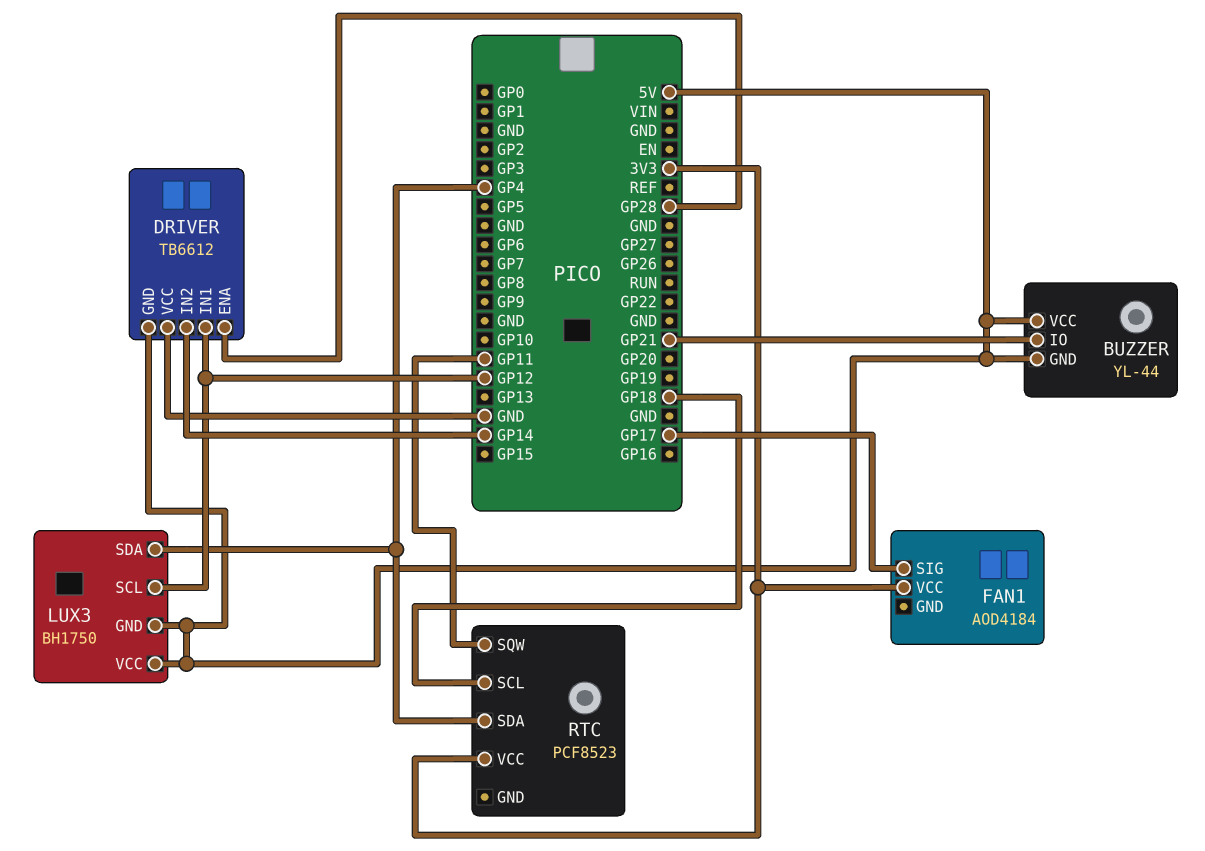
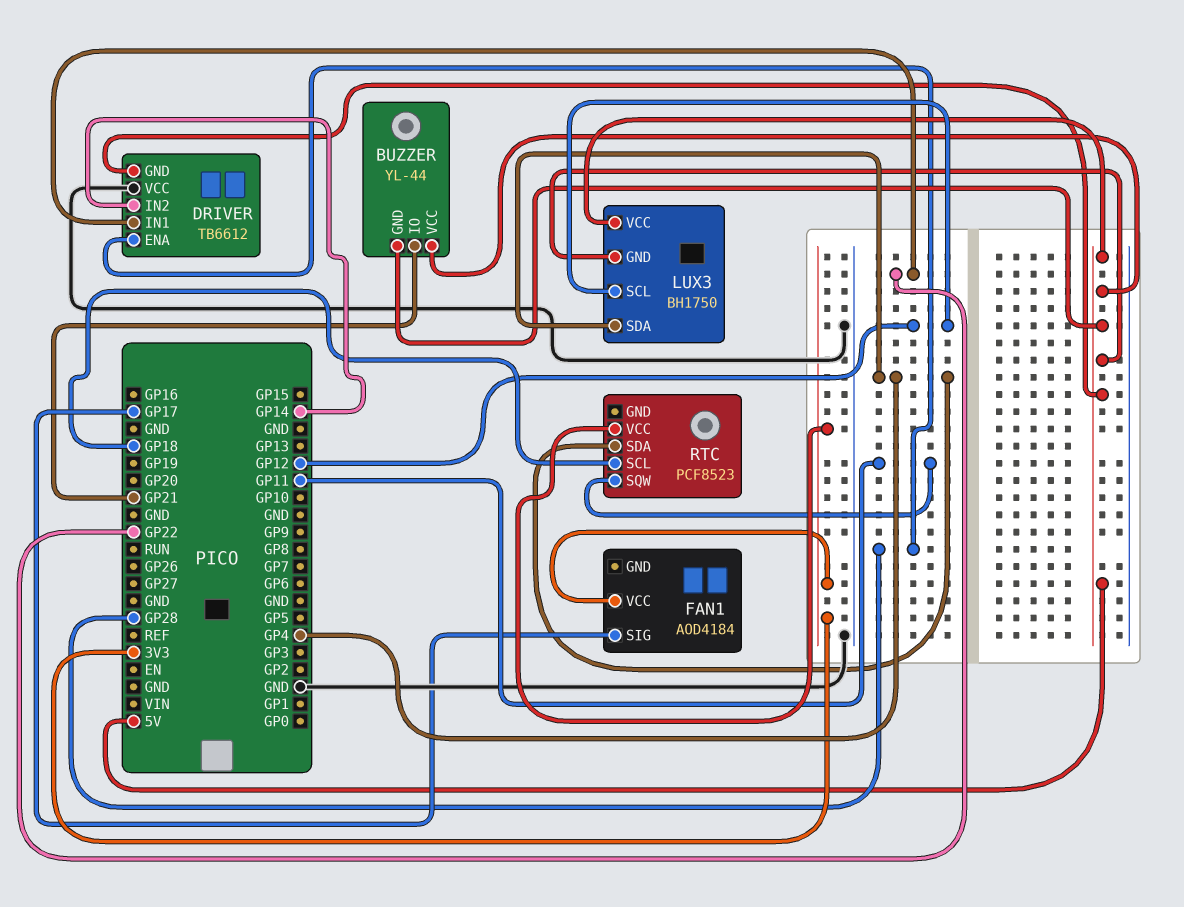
DRIVER pin IN1: GP12 -> GP22

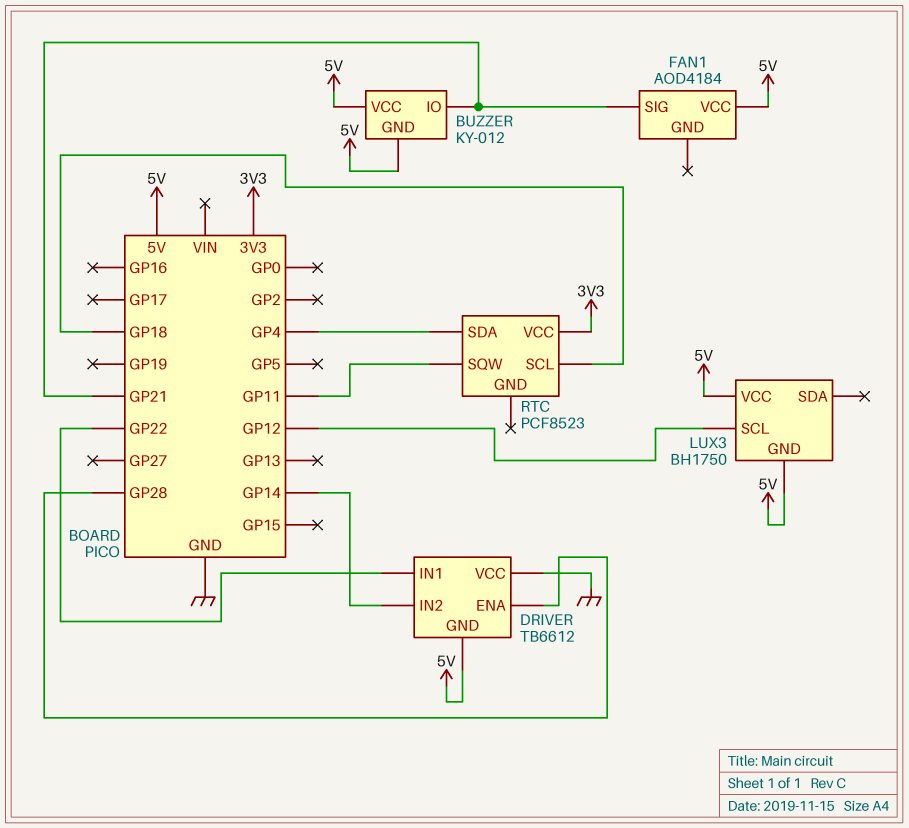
BUZZER: YL-44 -> KY-012
FAN1 pin SIG: GP17 -> GP21
FAN1 pin VCC: 3V3 -> 5V
LUX3 pin SDA: GP4 -> none

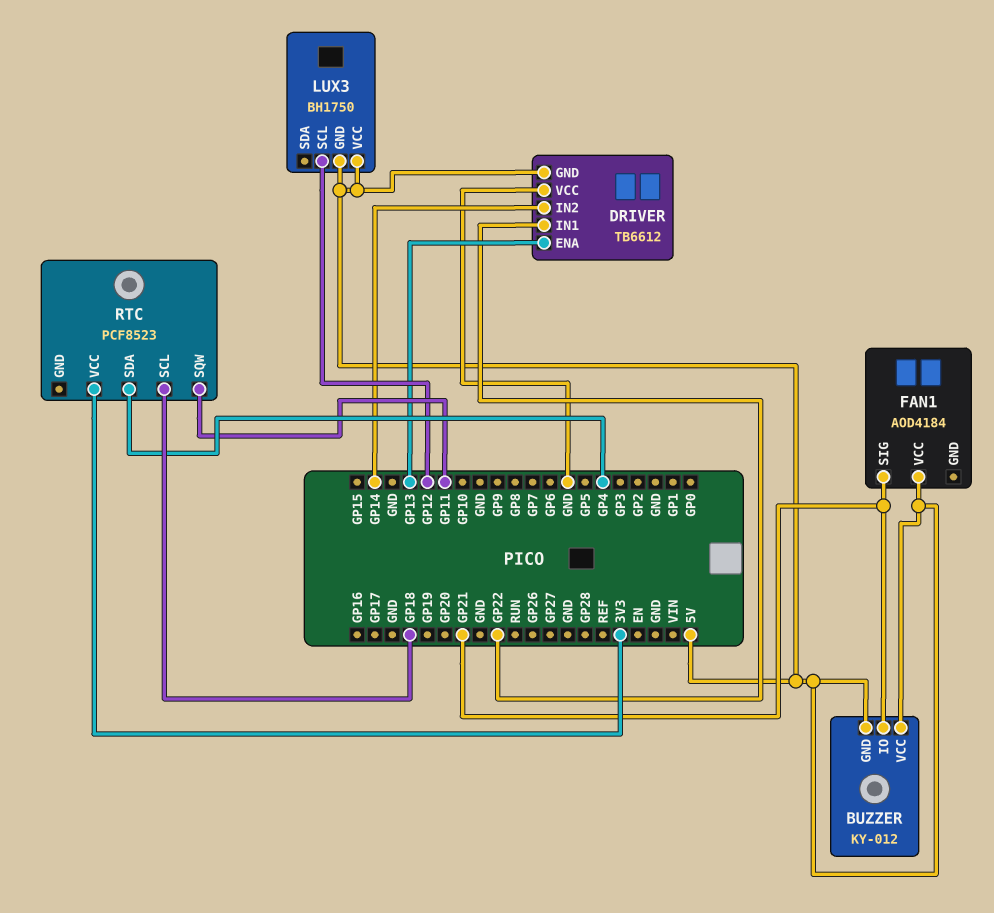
DRIVER pin ENA: GP28 -> GP13

